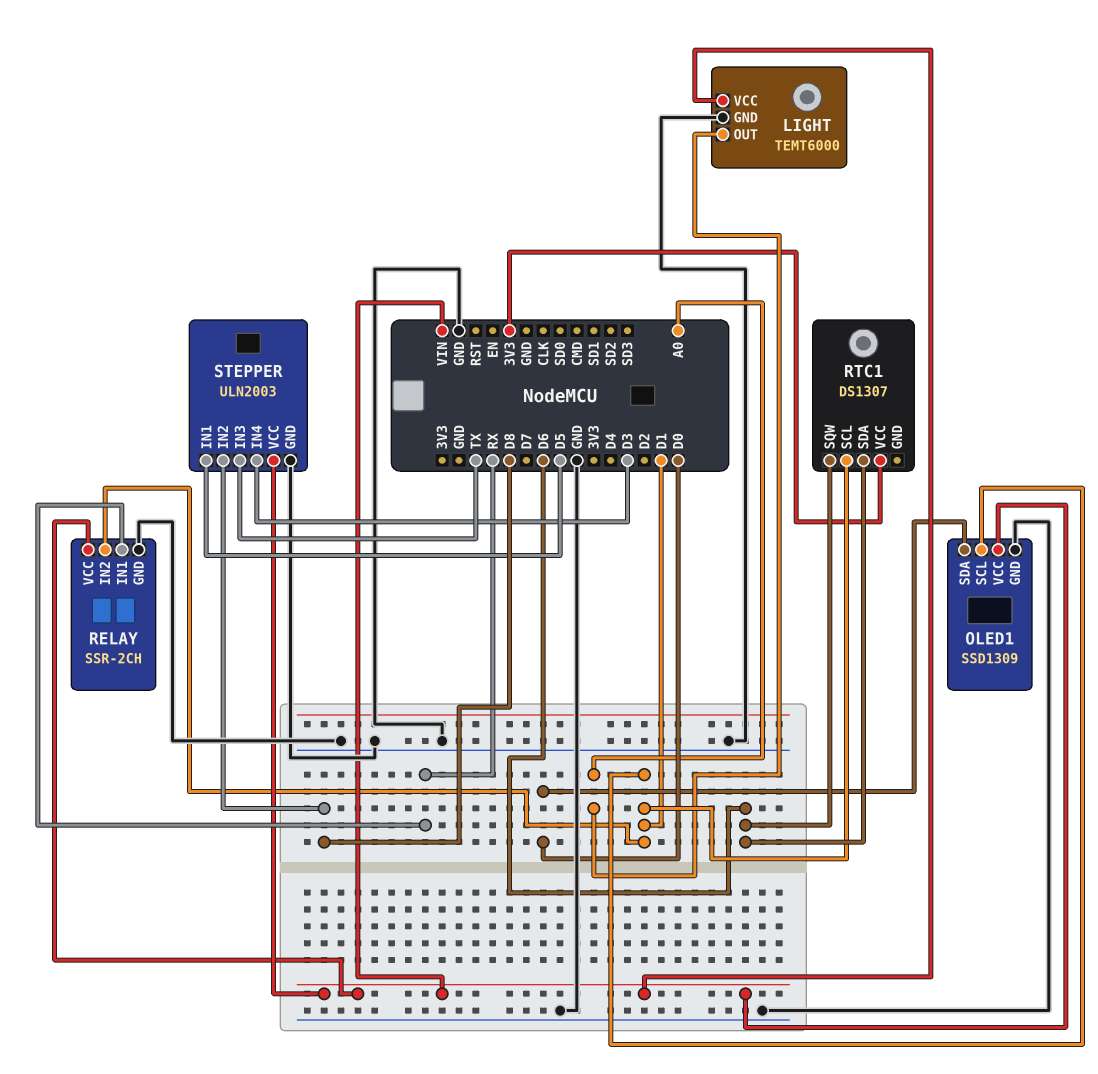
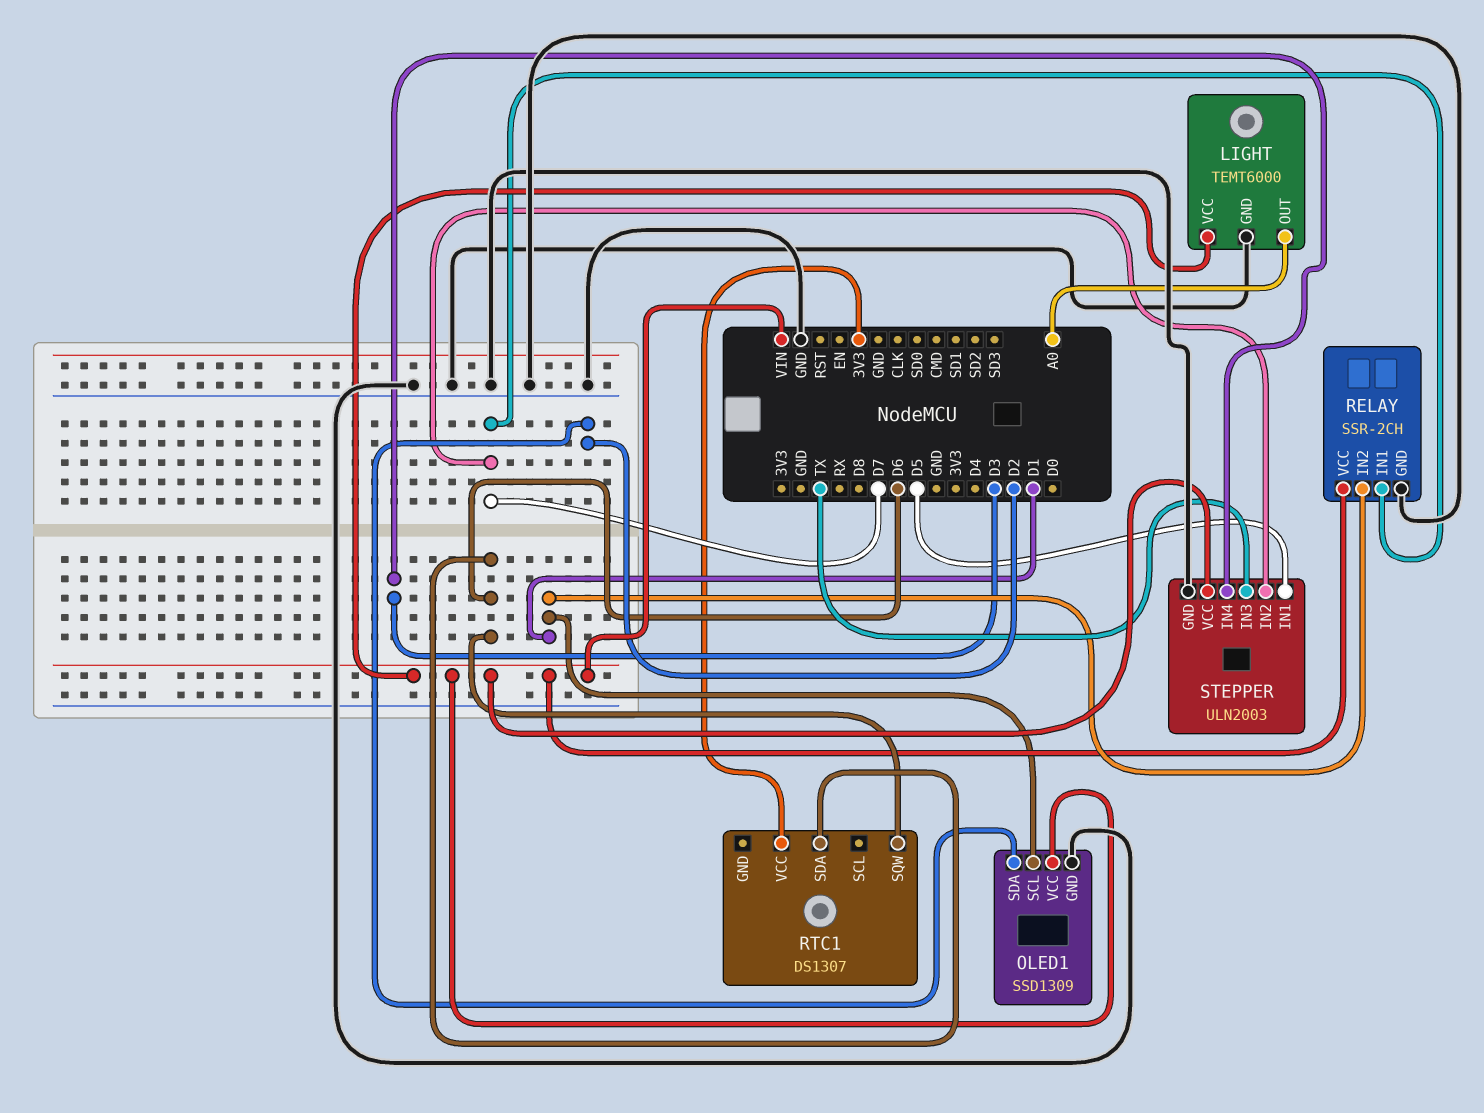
OLED1 pin SDA: D0 -> D2
RELAY pin IN1: RX -> D7
RTC1 pin SCL: D1 -> none
STEPPER pin IN2: D8 -> D7

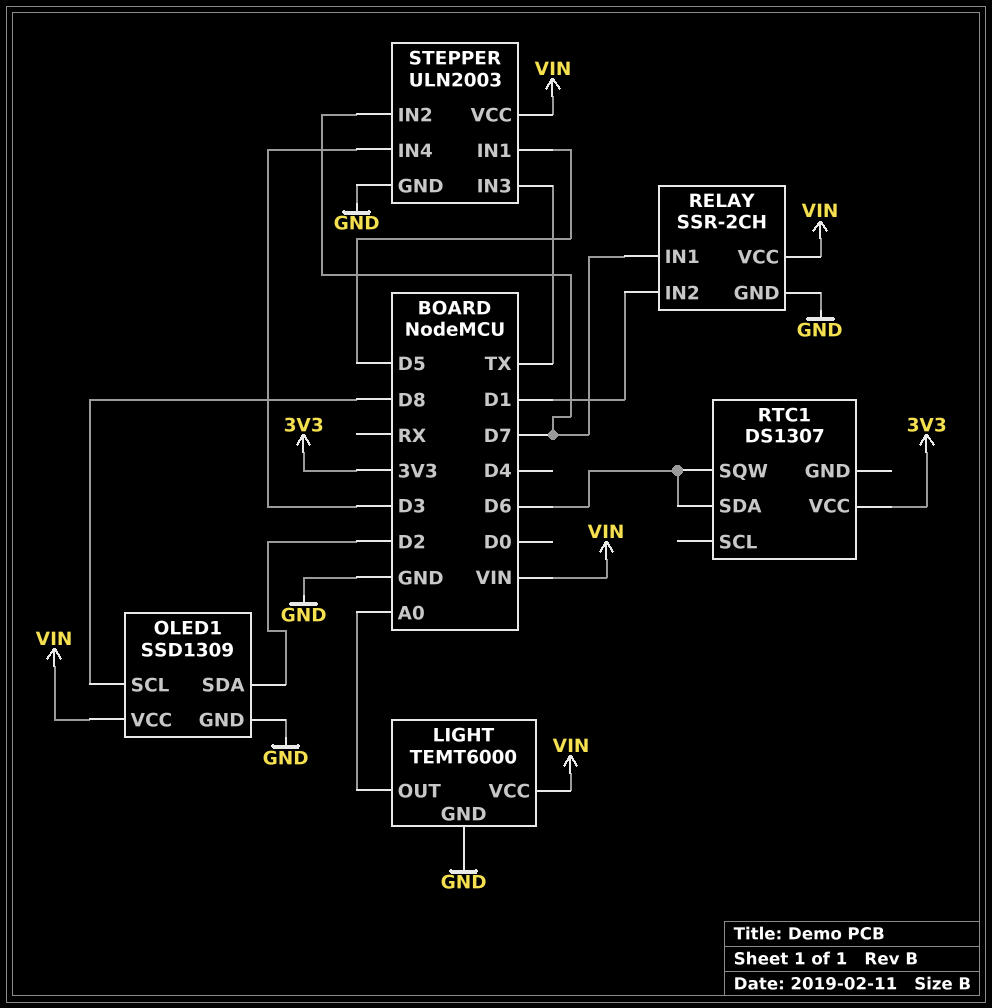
OLED1 pin SCL: D1 -> D8

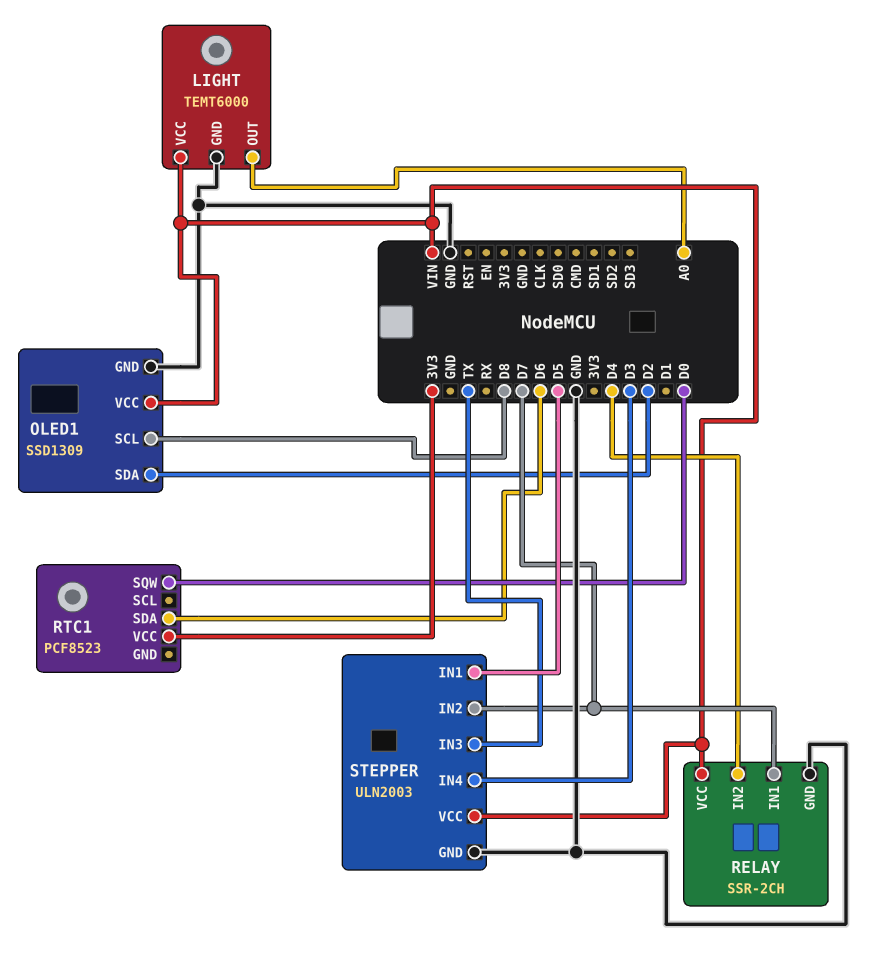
RELAY pin IN2: D1 -> D4
RTC1: DS1307 -> PCF8523
RTC1 pin SQW: D6 -> D0

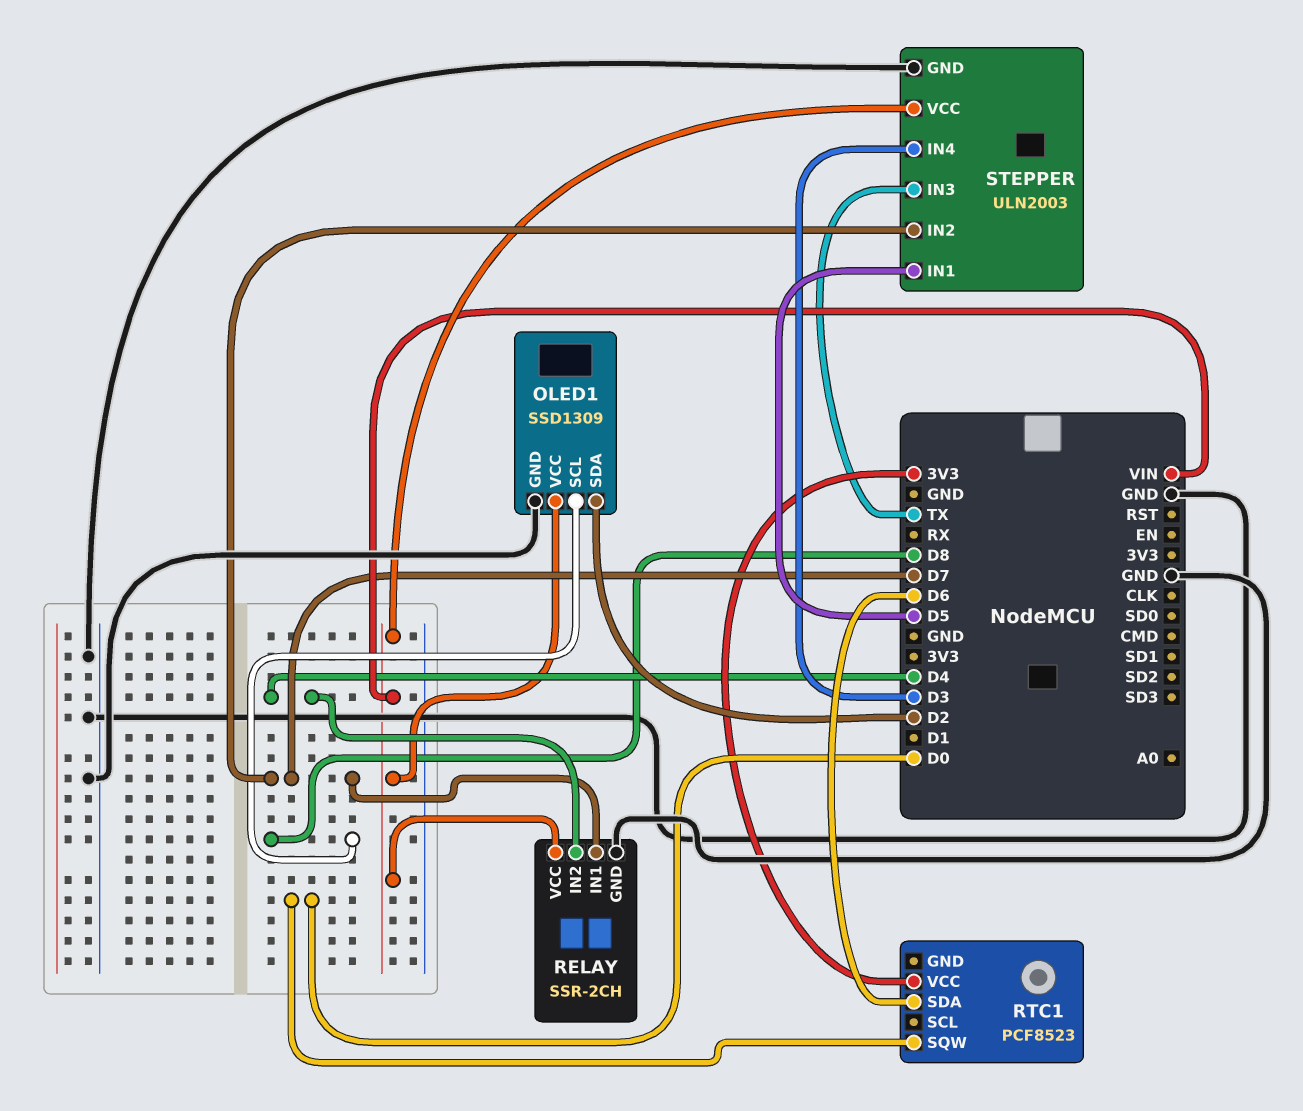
LIGHT: TEMT6000 -> none
LIGHT pin GND: GND -> none
LIGHT pin OUT: A0 -> none
LIGHT pin VCC: VIN -> none

